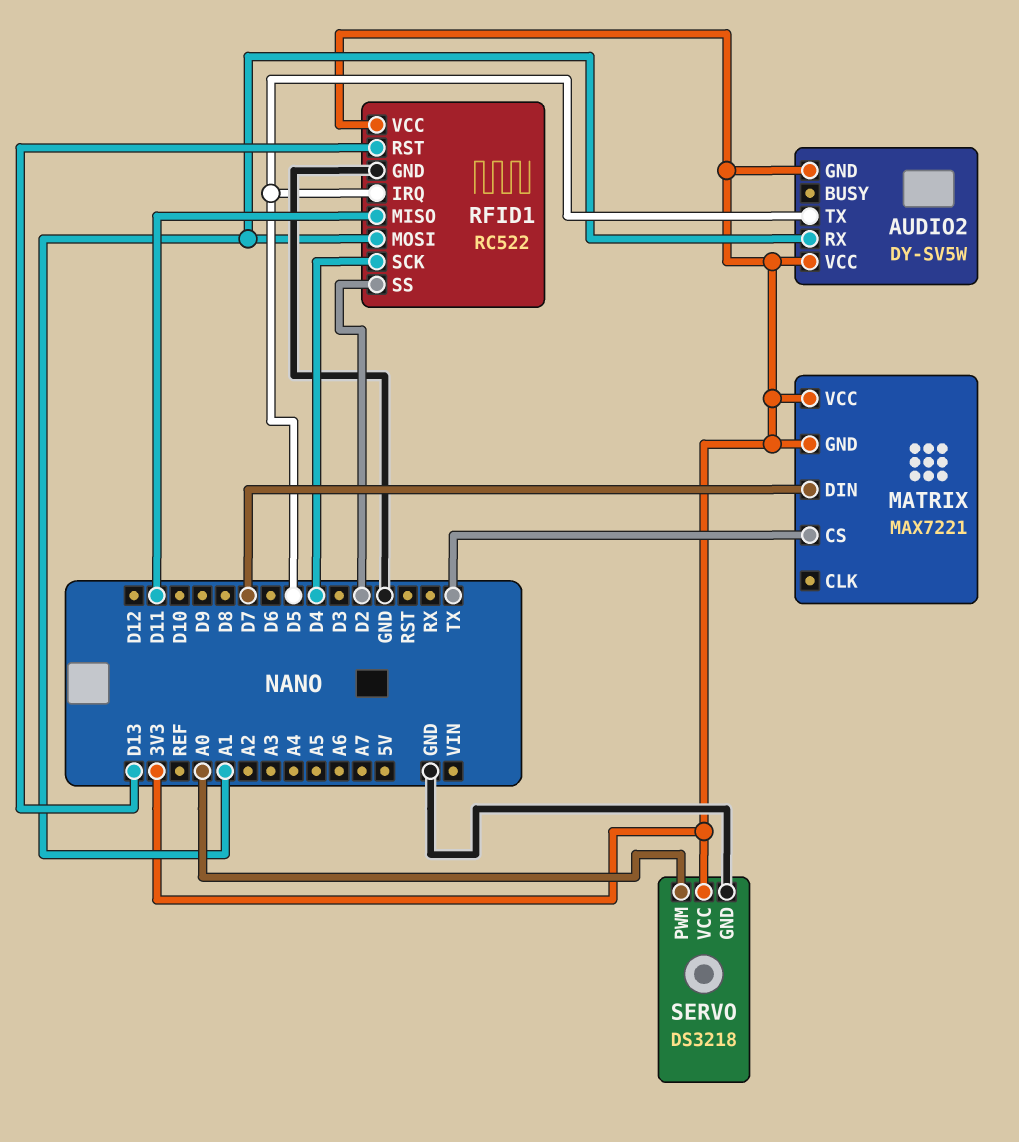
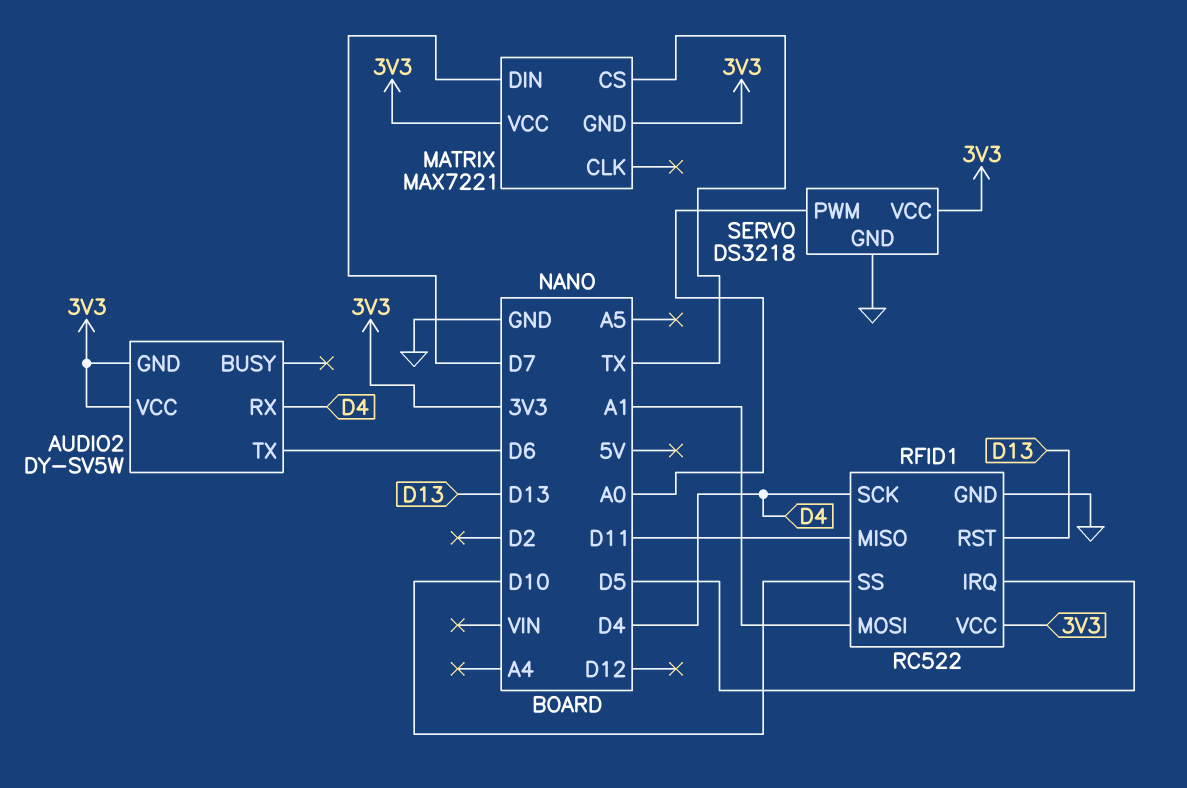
AUDIO2 pin RX: A1 -> D4
AUDIO2 pin TX: D5 -> D6
RFID1 pin SS: D2 -> D10

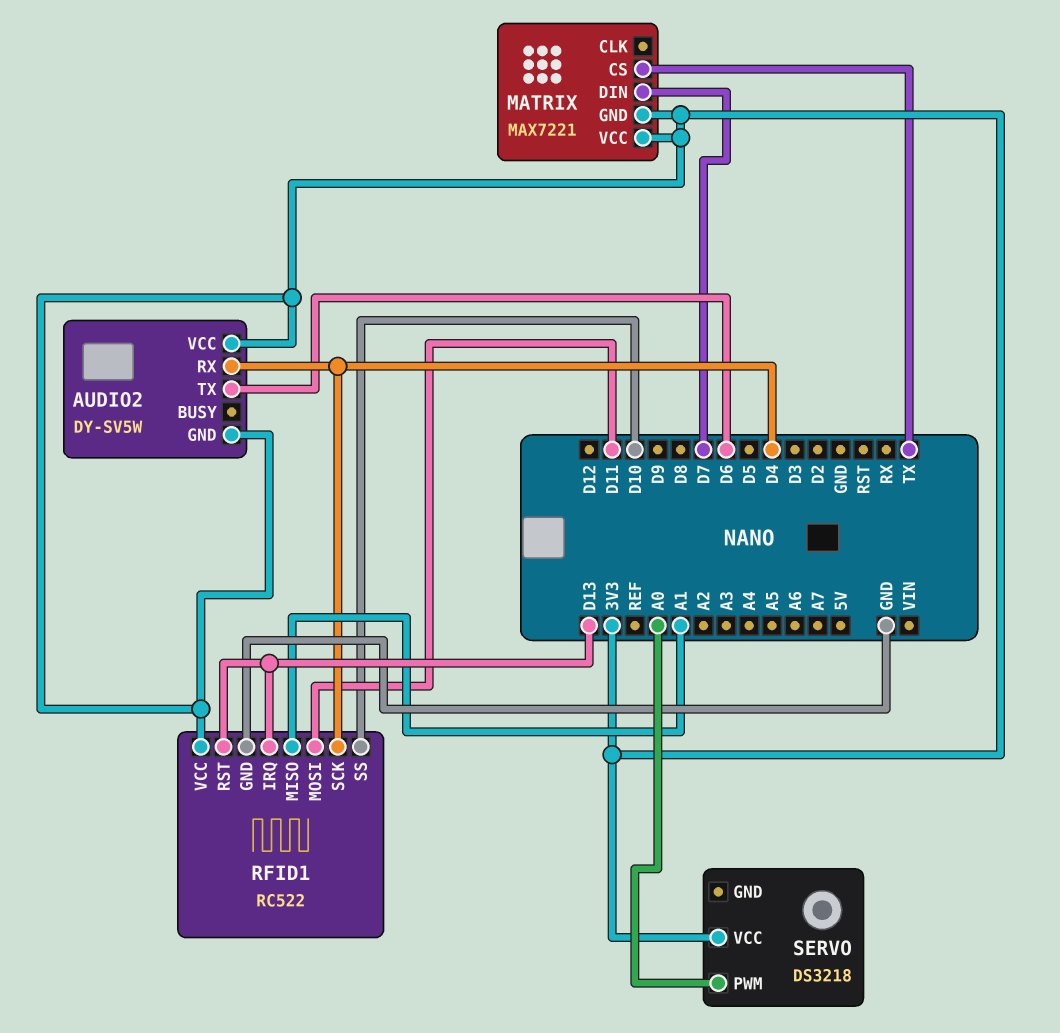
RFID1 pin IRQ: D5 -> D13
RFID1 pin MISO: D11 -> A1
RFID1 pin MOSI: A1 -> D11
SERVO pin GND: GND -> none

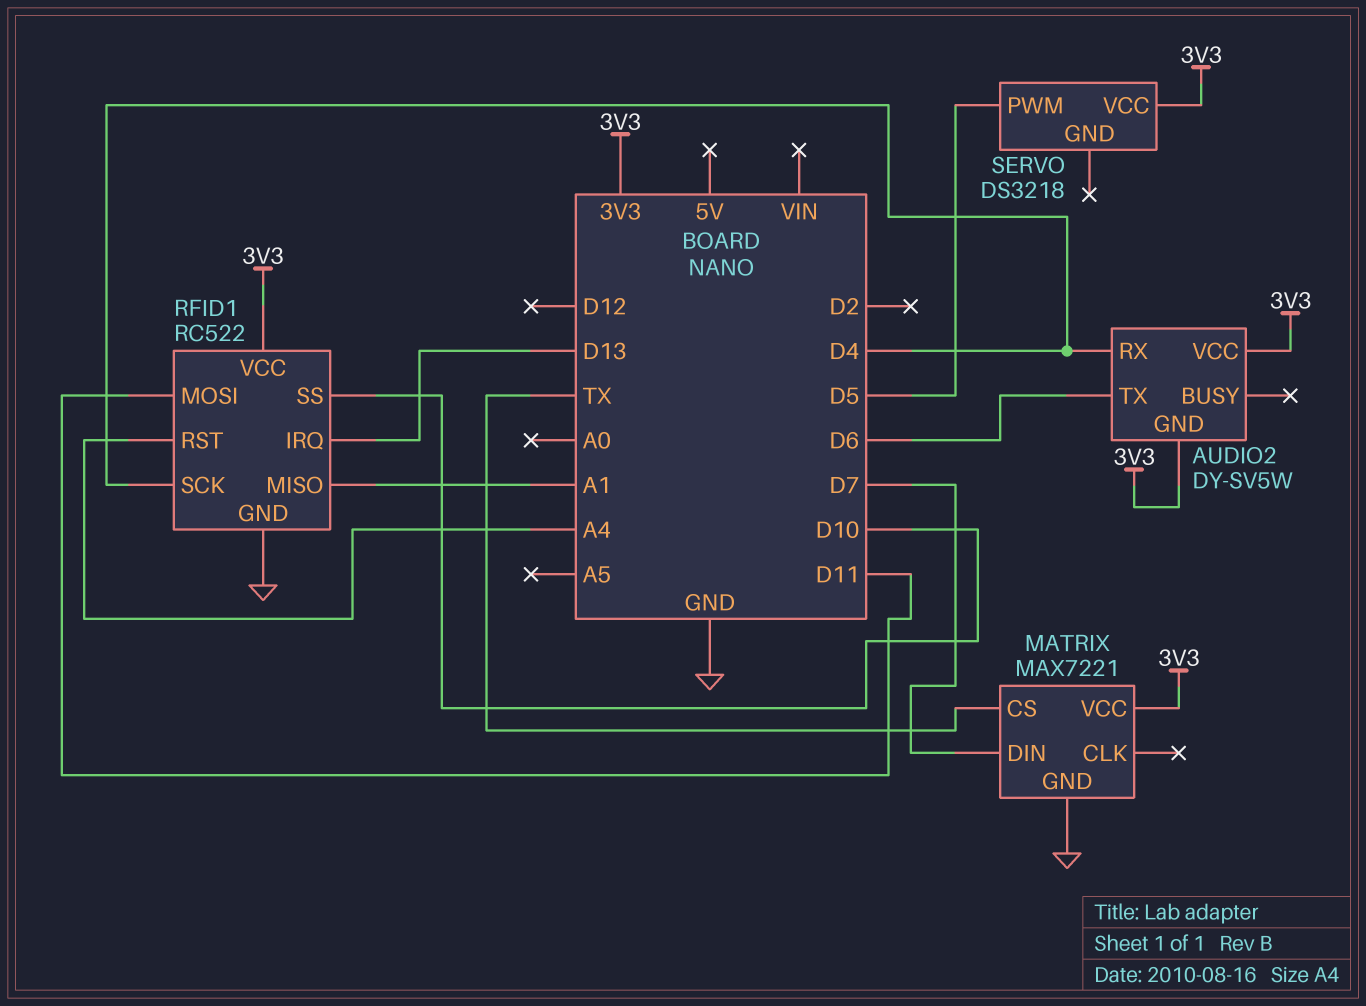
MATRIX pin GND: 3V3 -> GND
RFID1 pin RST: D13 -> A4
SERVO pin PWM: A0 -> D5

